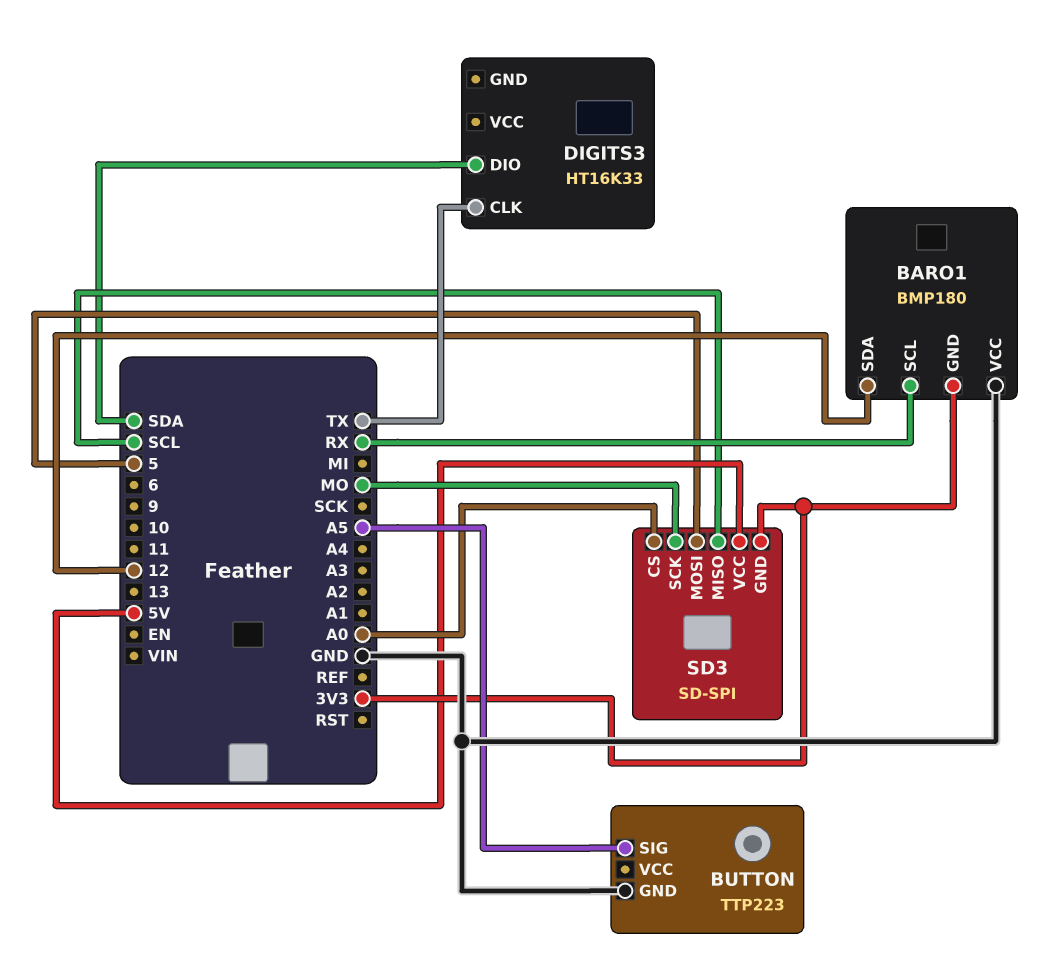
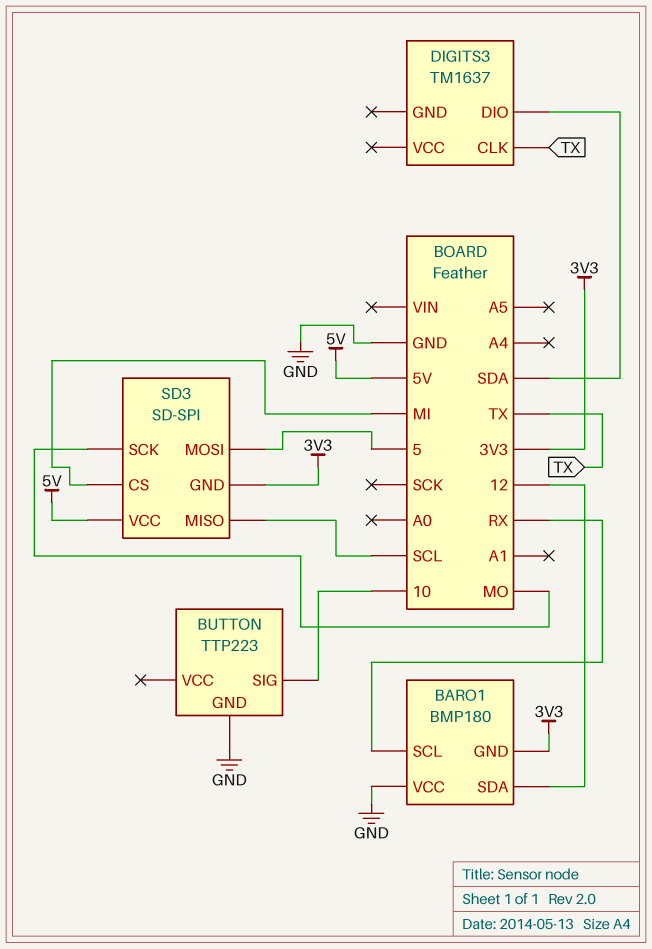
BUTTON pin SIG: A5 -> 10
DIGITS3: HT16K33 -> TM1637
SD3 pin CS: A0 -> MI

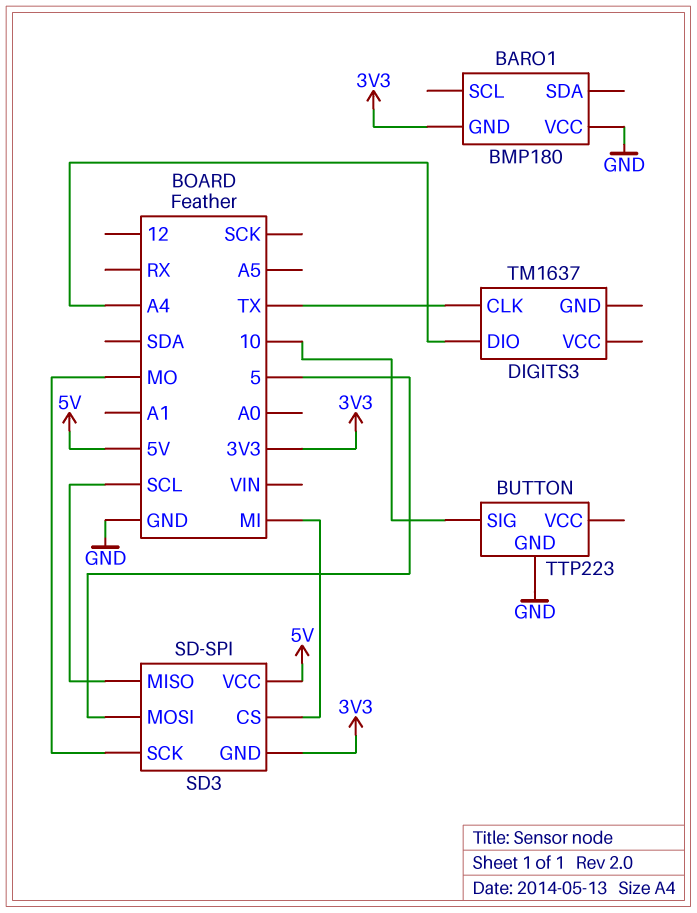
BARO1 pin SCL: RX -> none
BARO1 pin SDA: 12 -> none
DIGITS3 pin DIO: SDA -> A4

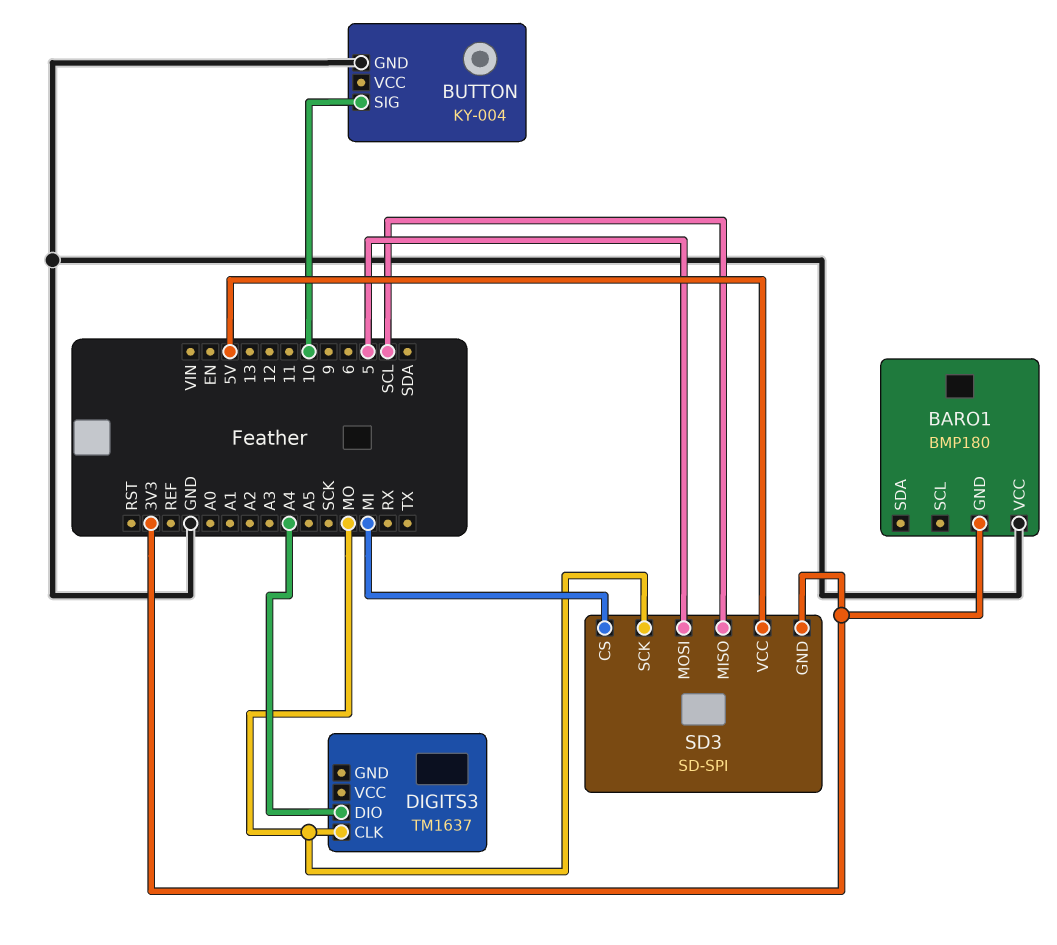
BUTTON: TTP223 -> KY-004
DIGITS3 pin CLK: TX -> MO

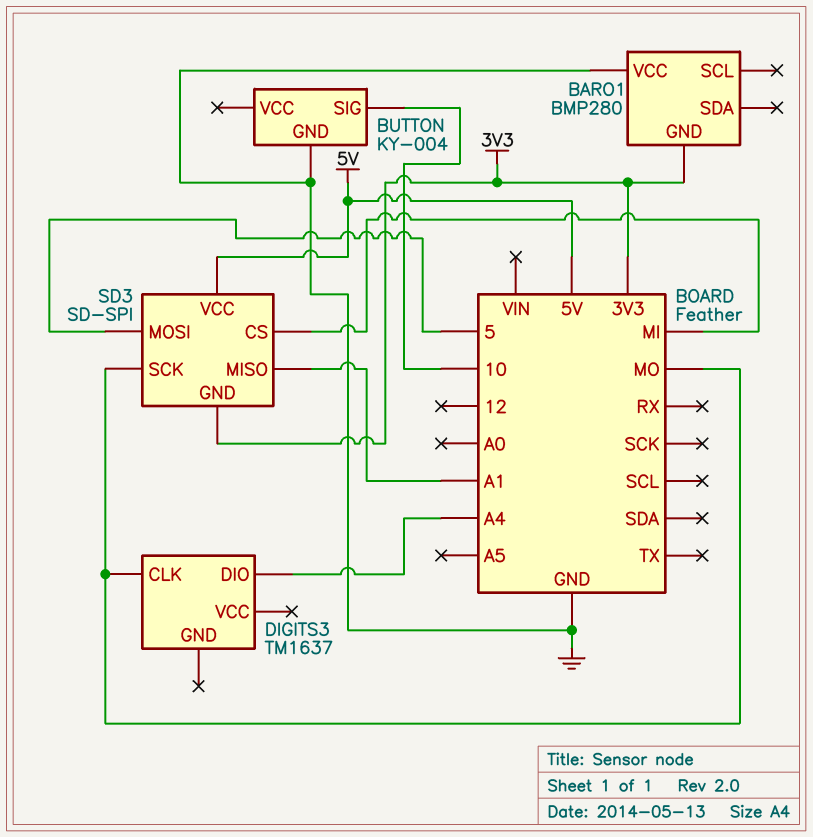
BARO1: BMP180 -> BMP280
SD3 pin MISO: SCL -> A1

